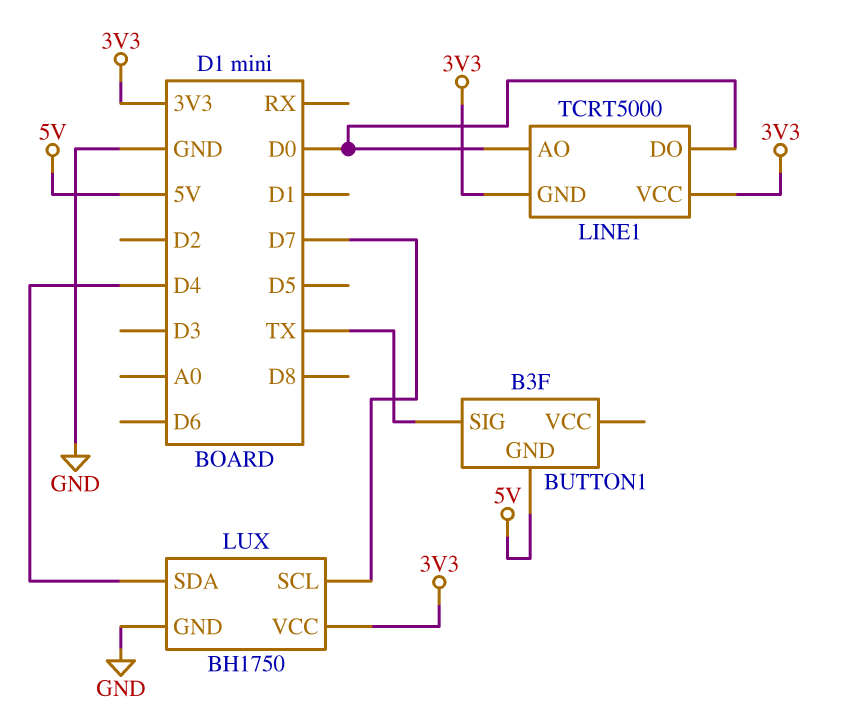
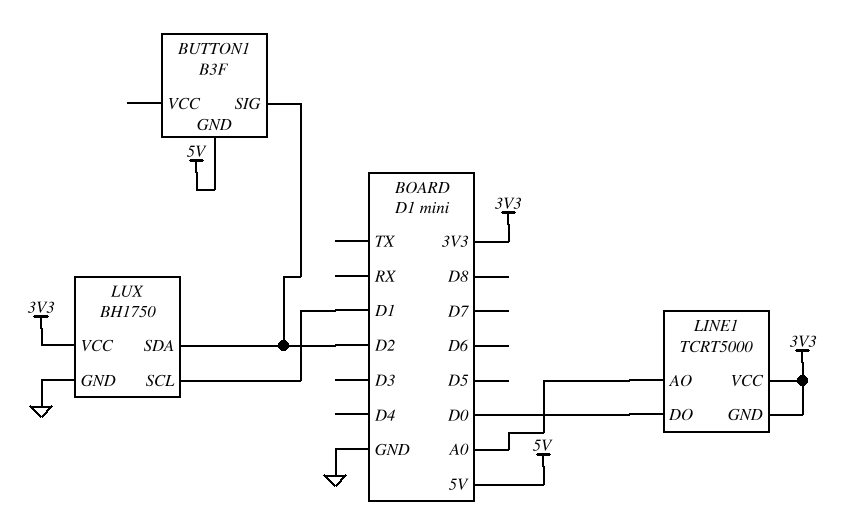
BUTTON1 pin SIG: TX -> D2
LINE1 pin AO: D0 -> A0
LUX pin SCL: D7 -> D1
LUX pin SDA: D4 -> D2

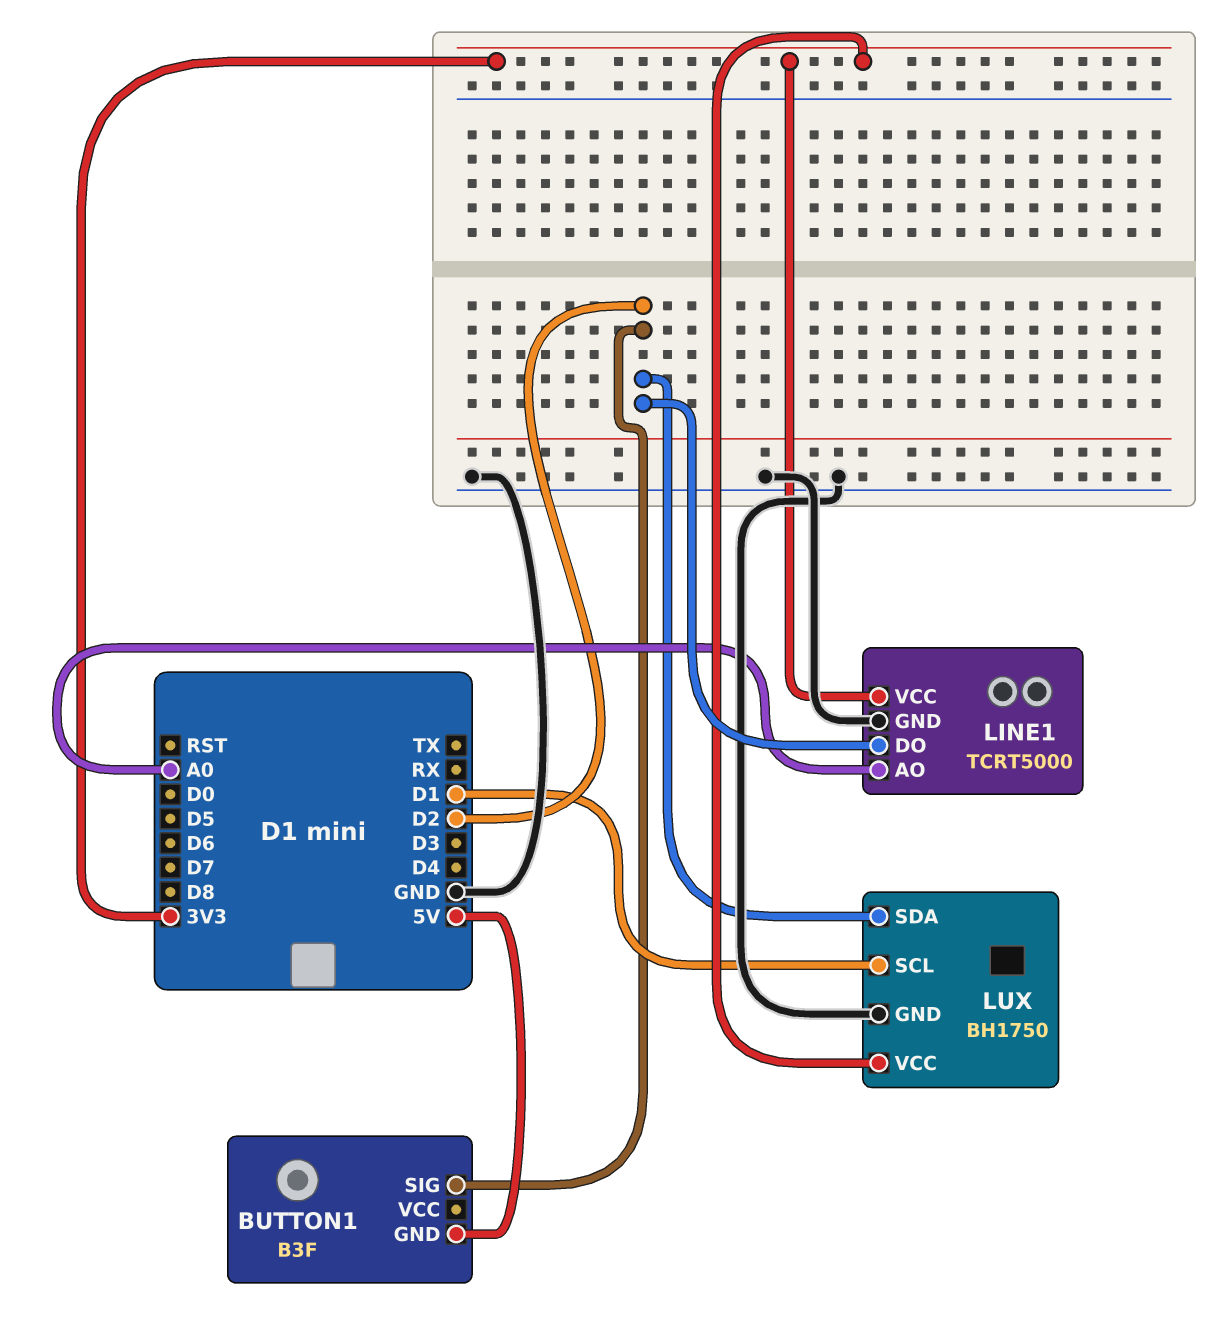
LINE1 pin DO: D0 -> D2
LINE1 pin GND: 3V3 -> GND

